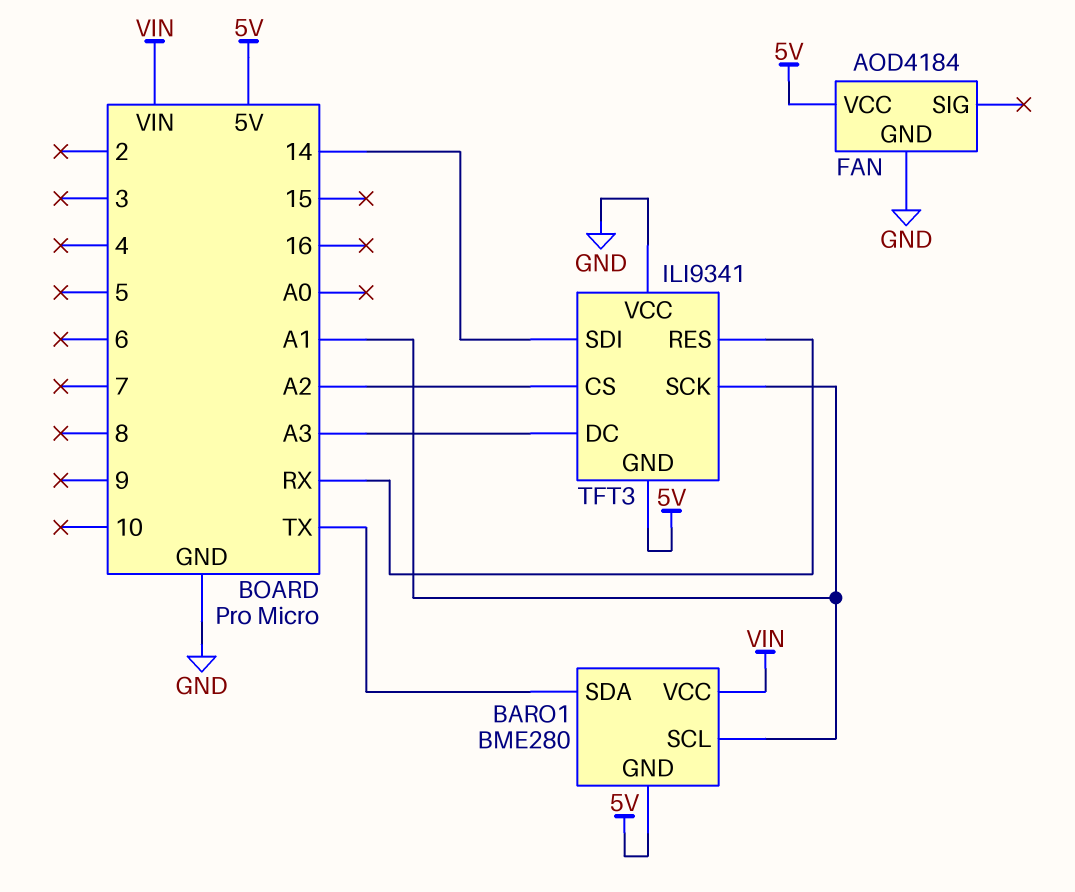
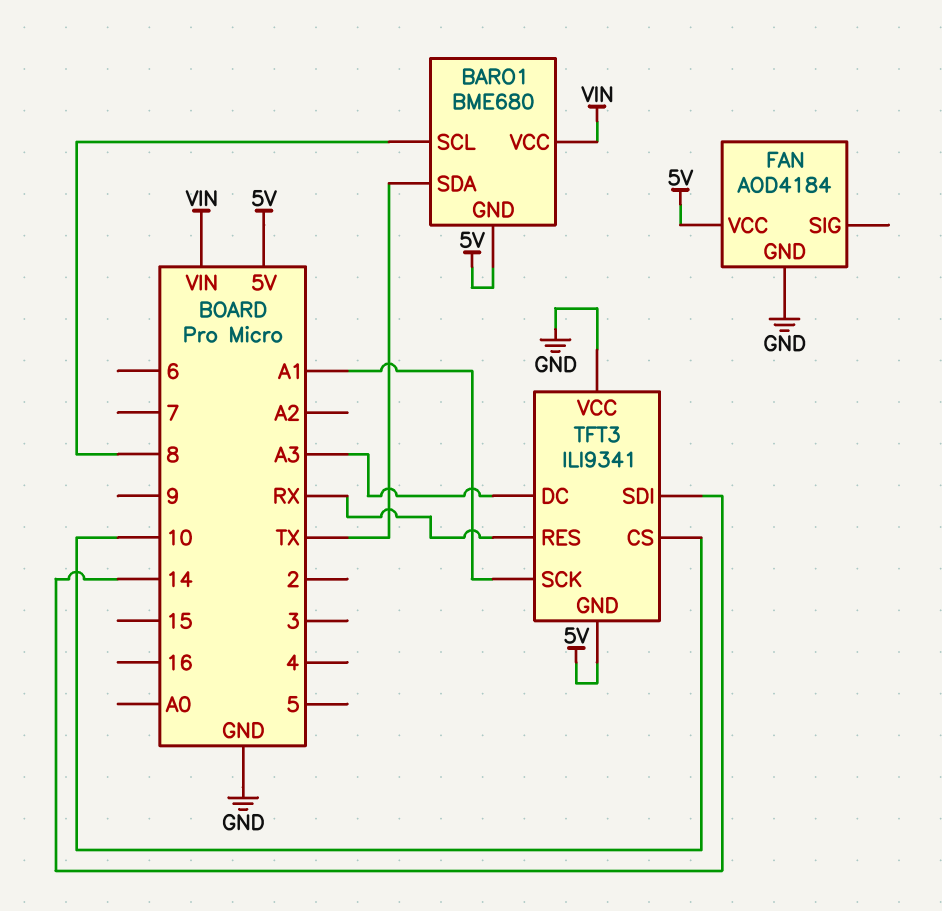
BARO1: BME280 -> BME680
BARO1 pin SCL: A1 -> 8
TFT3 pin CS: A2 -> 10

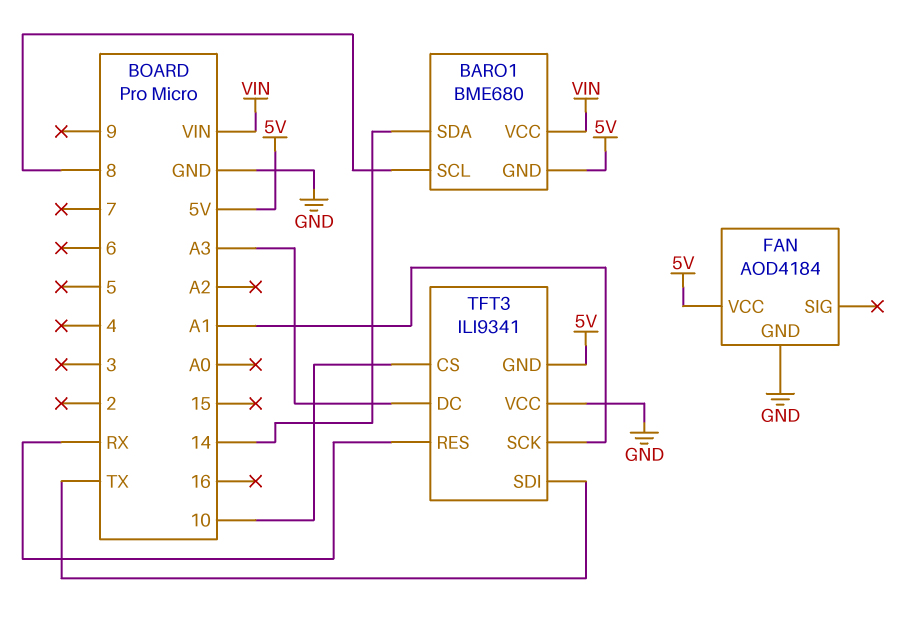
BARO1 pin SDA: TX -> 14
TFT3 pin SDI: 14 -> TX

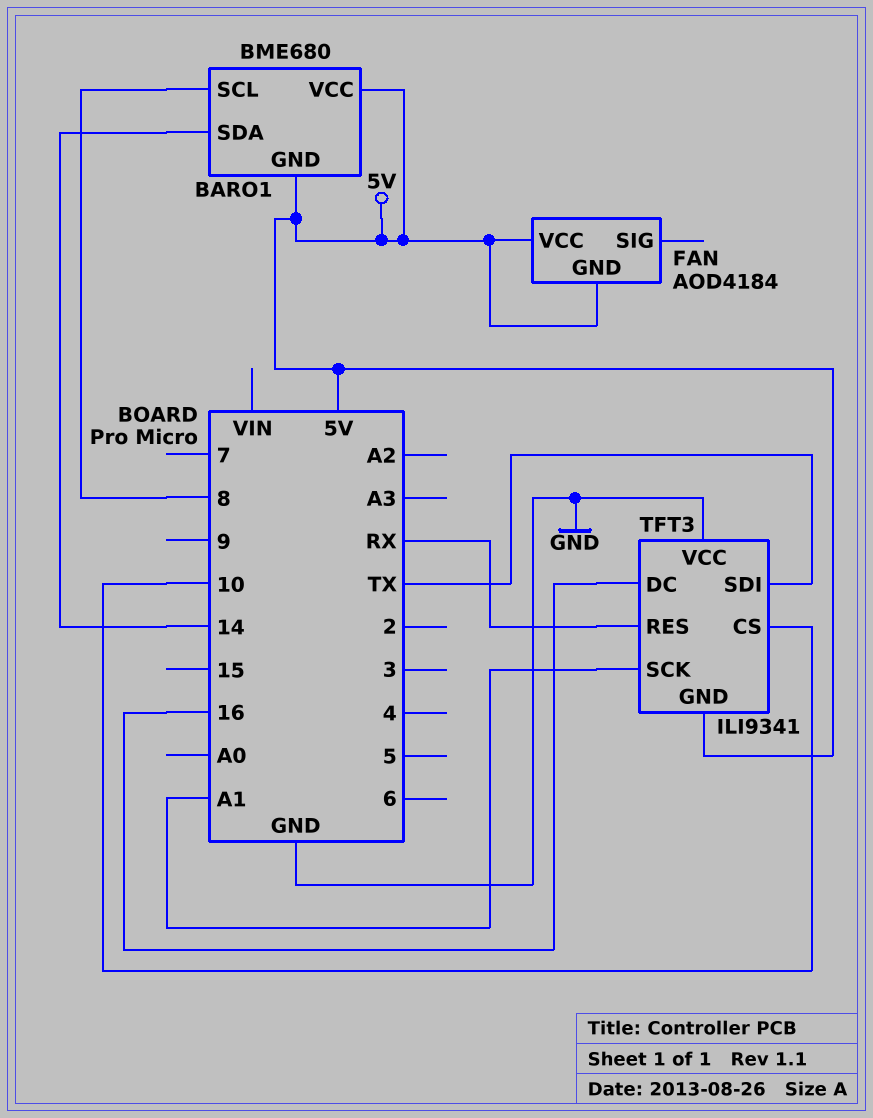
BARO1 pin VCC: VIN -> 5V
FAN pin GND: GND -> 5V
TFT3 pin DC: A3 -> 16

